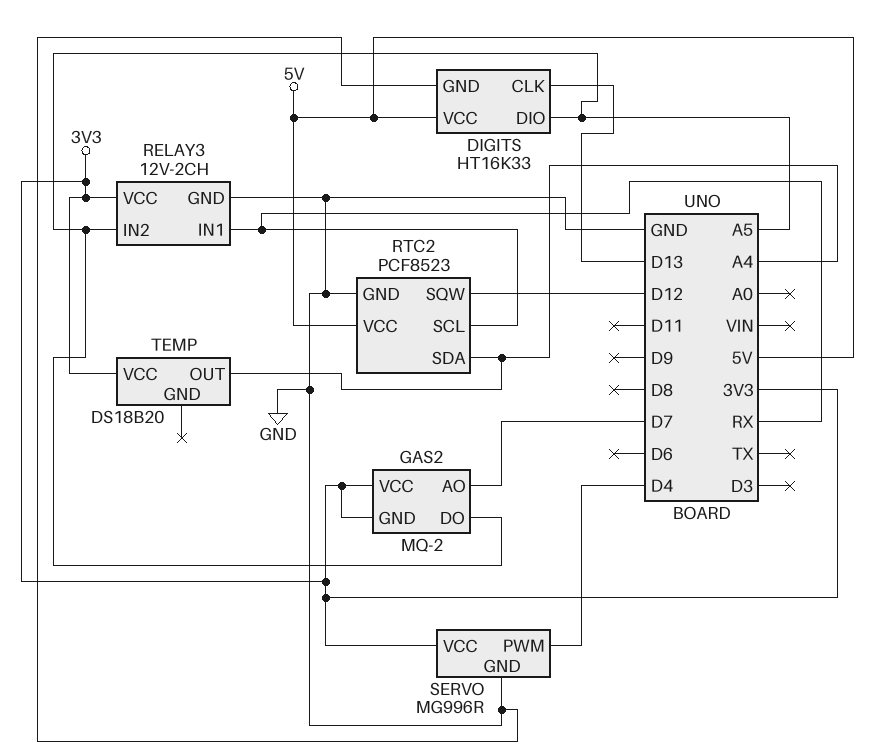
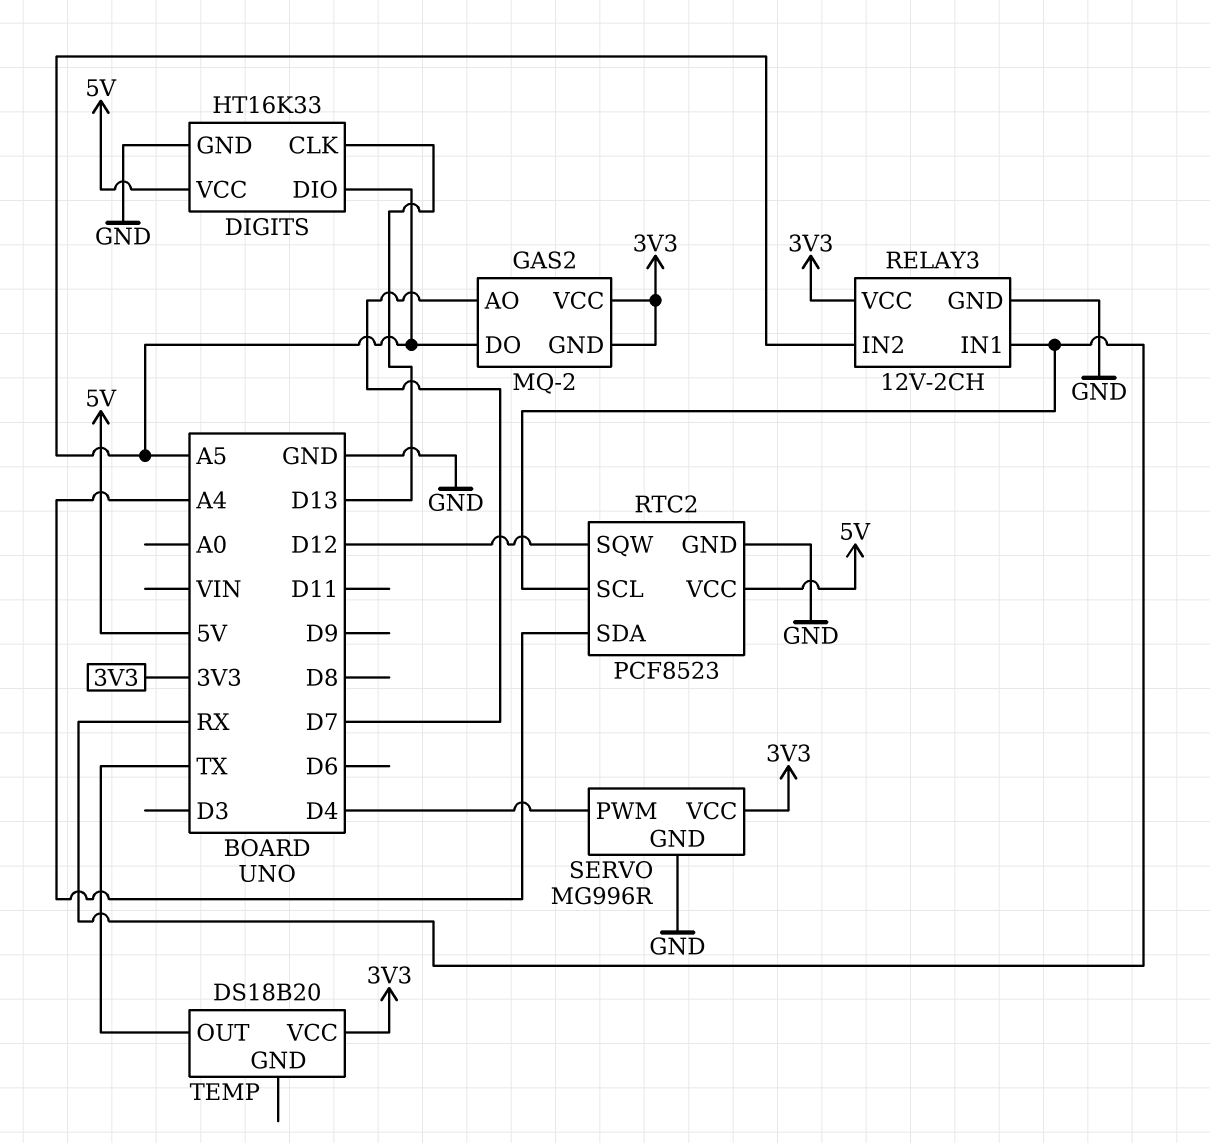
TEMP pin OUT: A4 -> TX

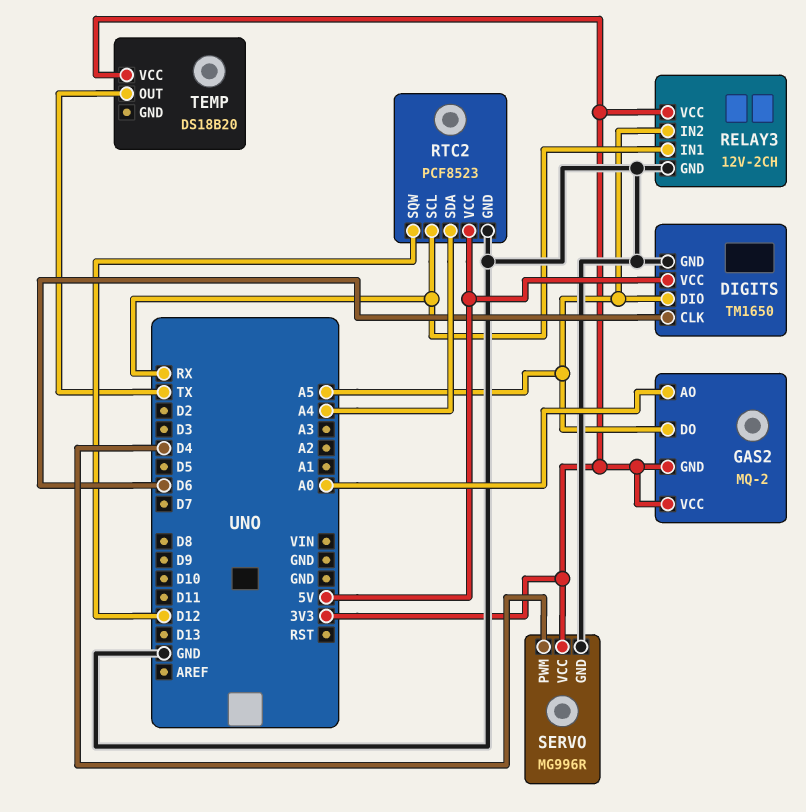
DIGITS: HT16K33 -> TM1650
DIGITS pin CLK: D13 -> D6
GAS2 pin AO: D7 -> A0

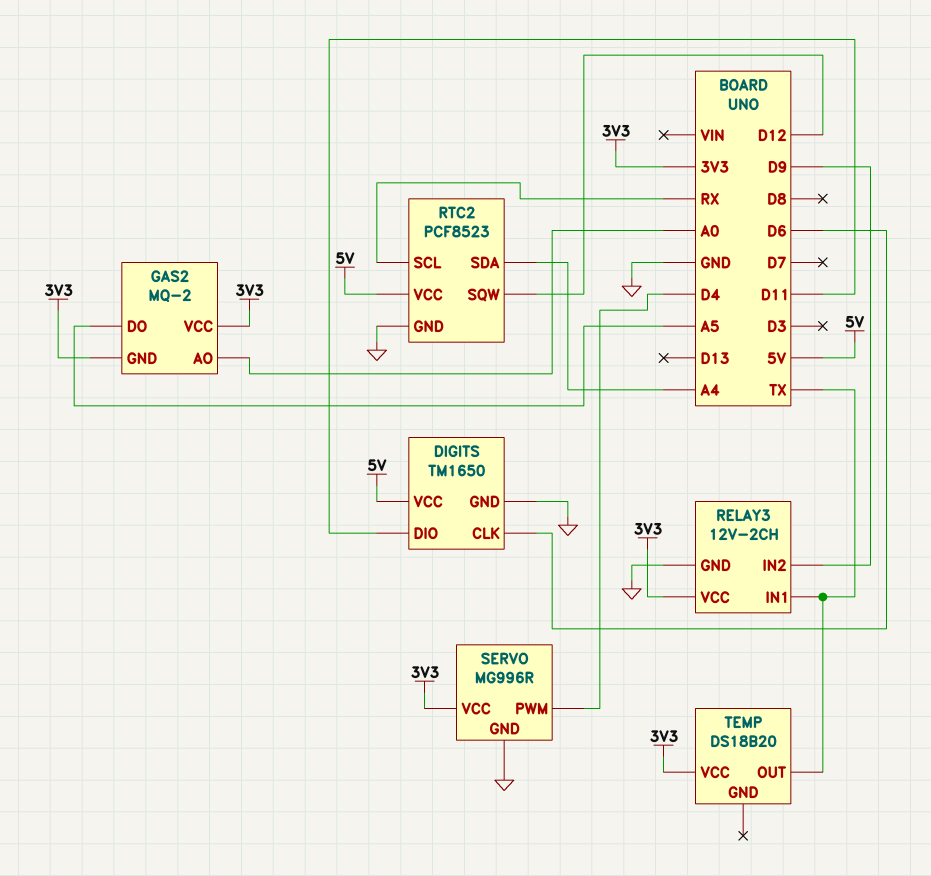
DIGITS pin DIO: A5 -> D11
RELAY3 pin IN1: RX -> TX
RELAY3 pin IN2: A5 -> D9

